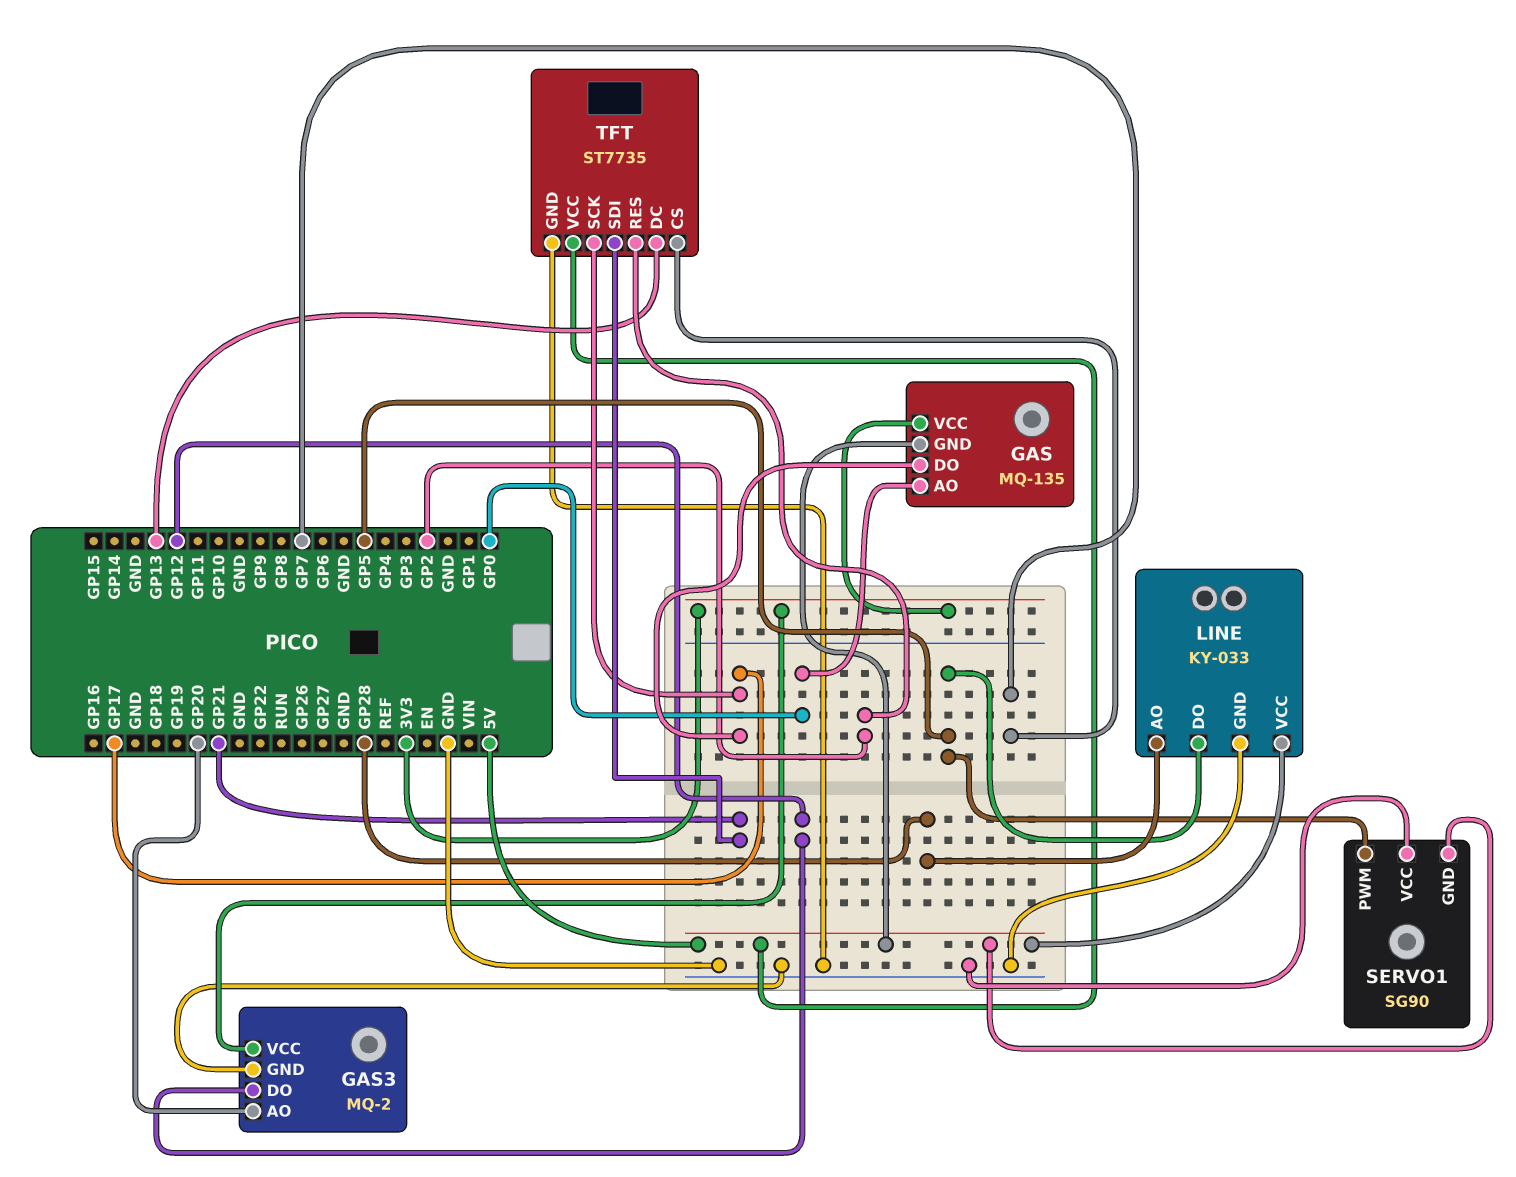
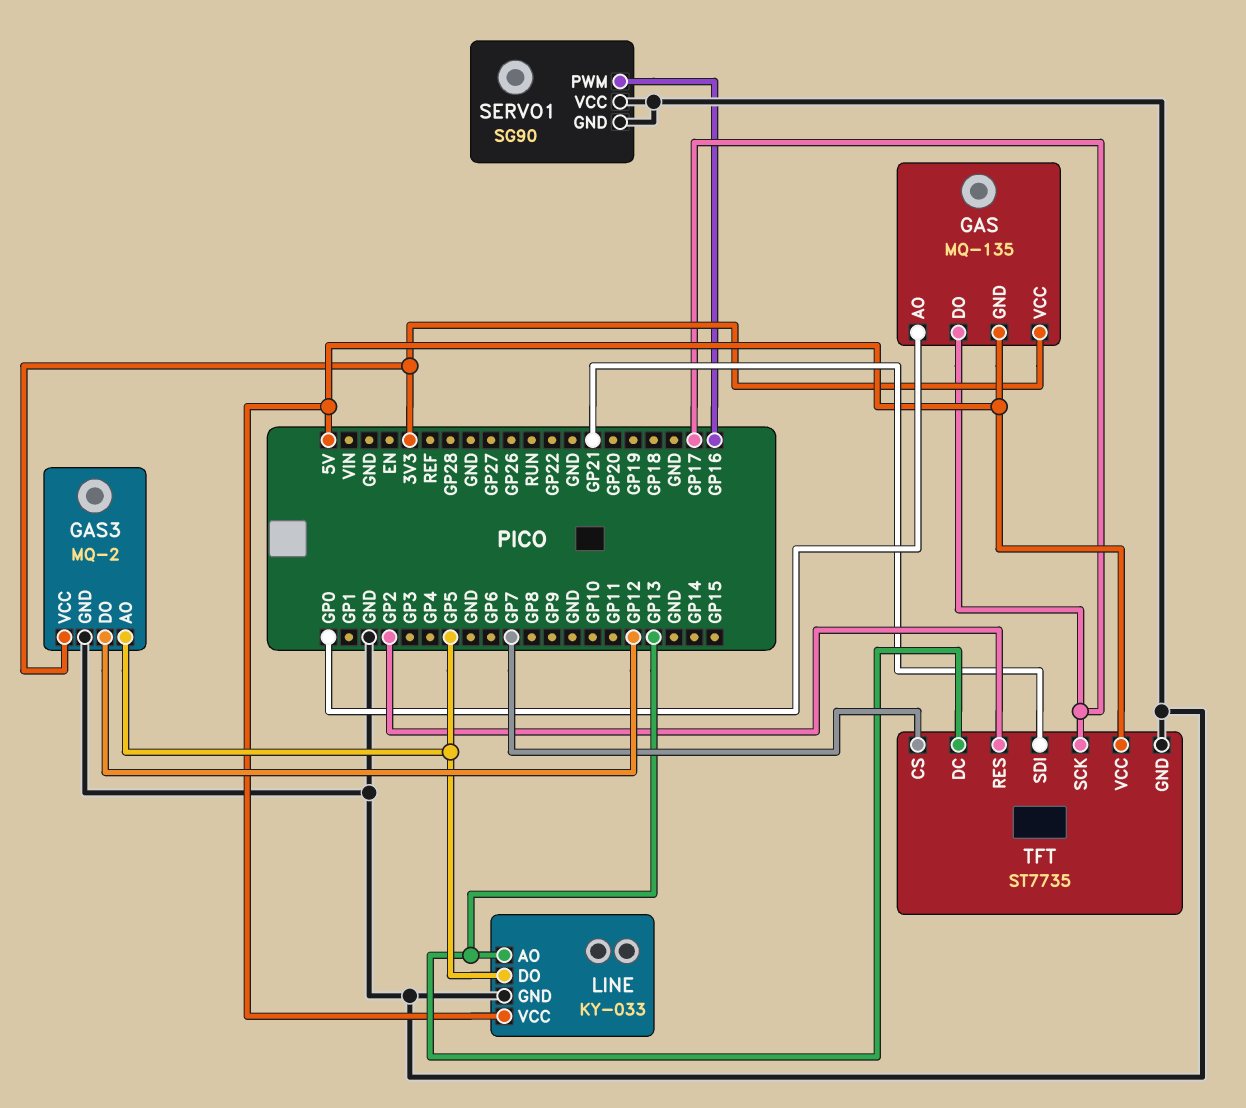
GAS3 pin AO: GP20 -> GP5
LINE pin AO: GP28 -> GP13
SERVO1 pin GND: 5V -> GND
SERVO1 pin PWM: GP5 -> GP16

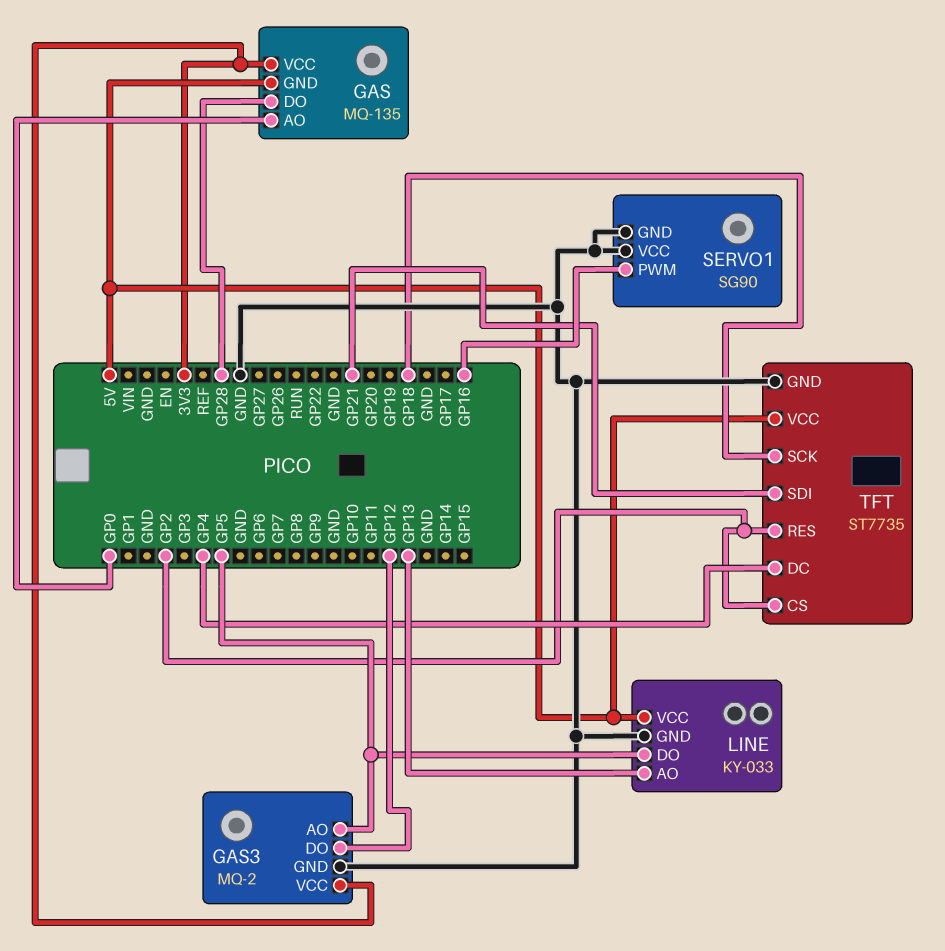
GAS pin DO: GP17 -> GP28
TFT pin CS: GP7 -> GP2
TFT pin DC: GP13 -> GP4
TFT pin SCK: GP17 -> GP18

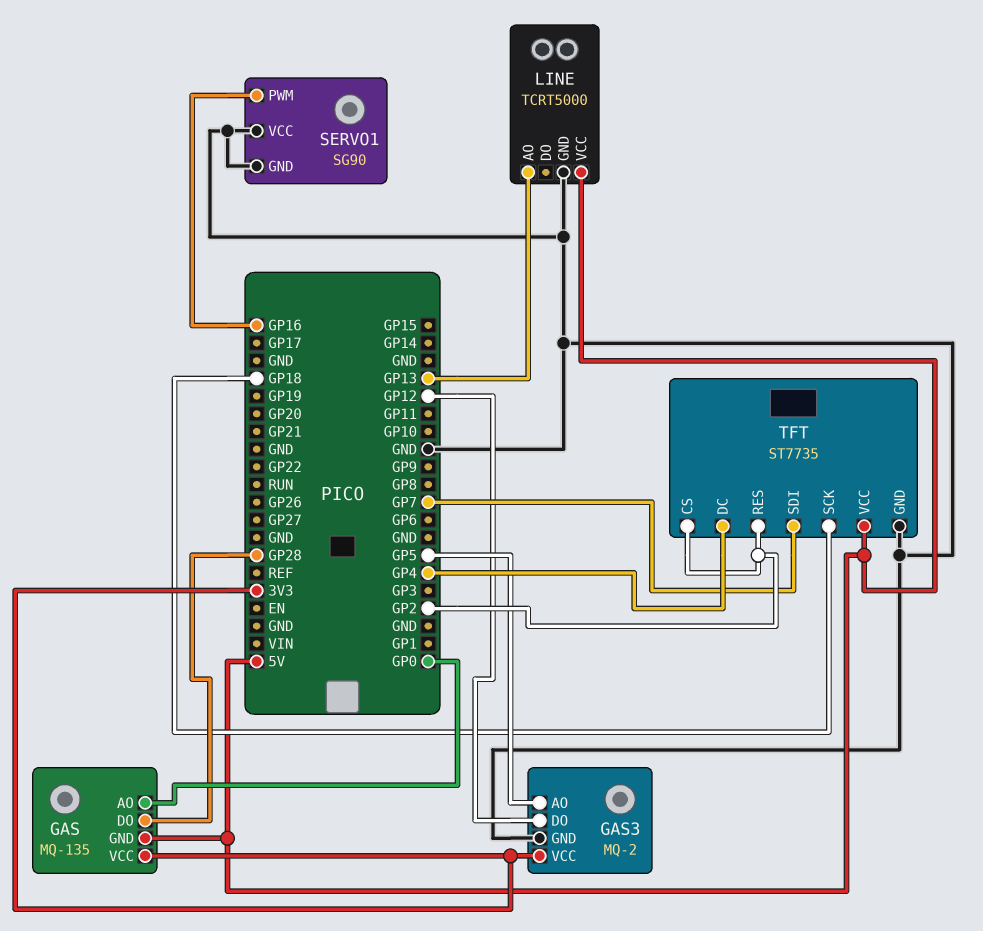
LINE: KY-033 -> TCRT5000
LINE pin DO: GP5 -> none
TFT pin SDI: GP21 -> GP7

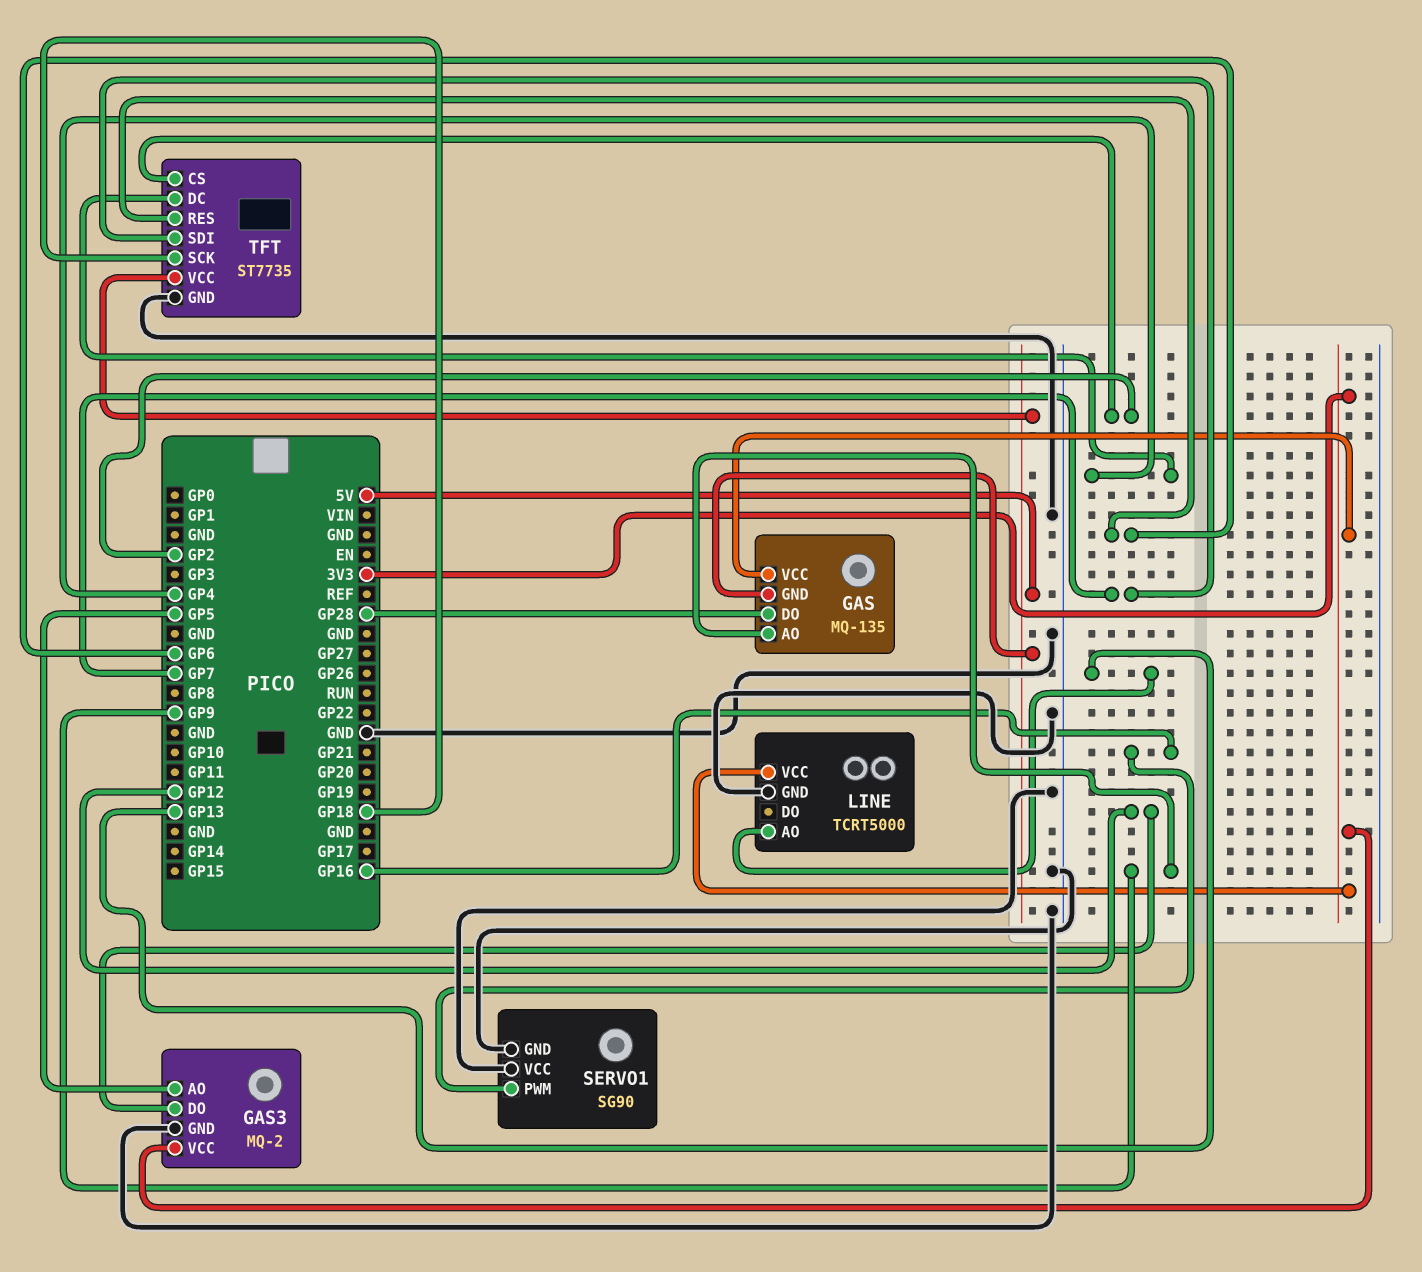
GAS pin AO: GP0 -> GP9
LINE pin VCC: 5V -> 3V3
TFT pin RES: GP2 -> GP6

